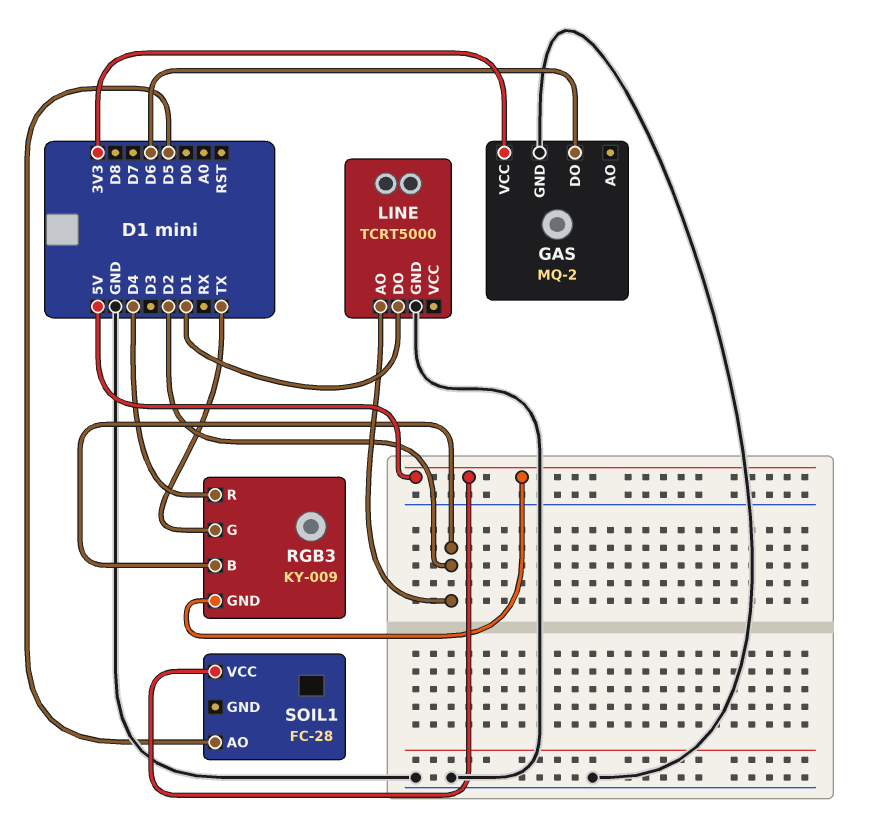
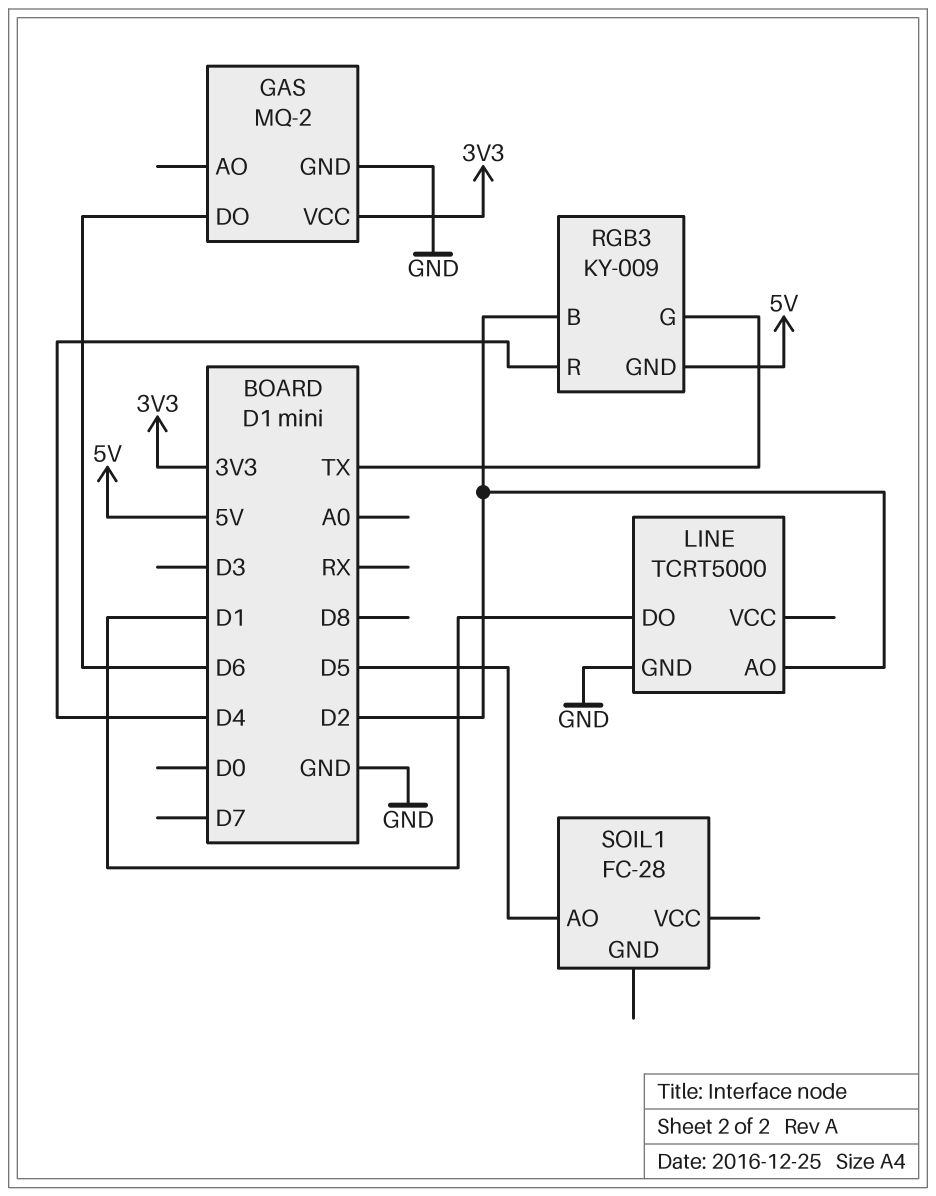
SOIL1 pin VCC: 5V -> none

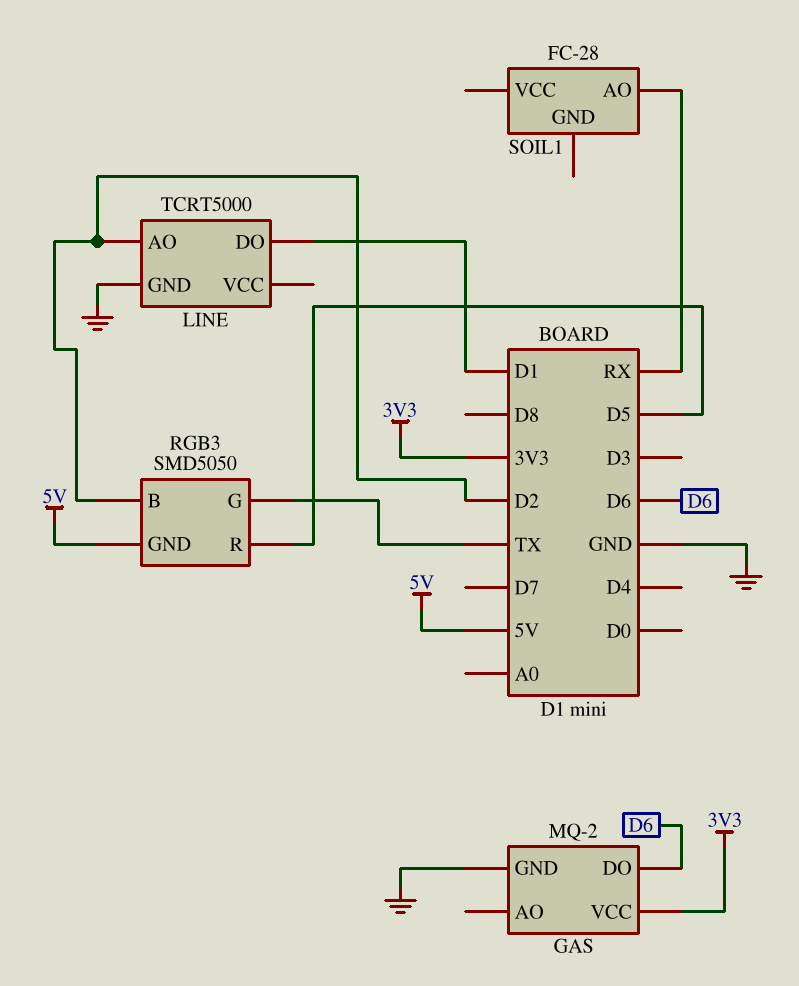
RGB3: KY-009 -> SMD5050
RGB3 pin R: D4 -> D5
SOIL1 pin AO: D5 -> RX

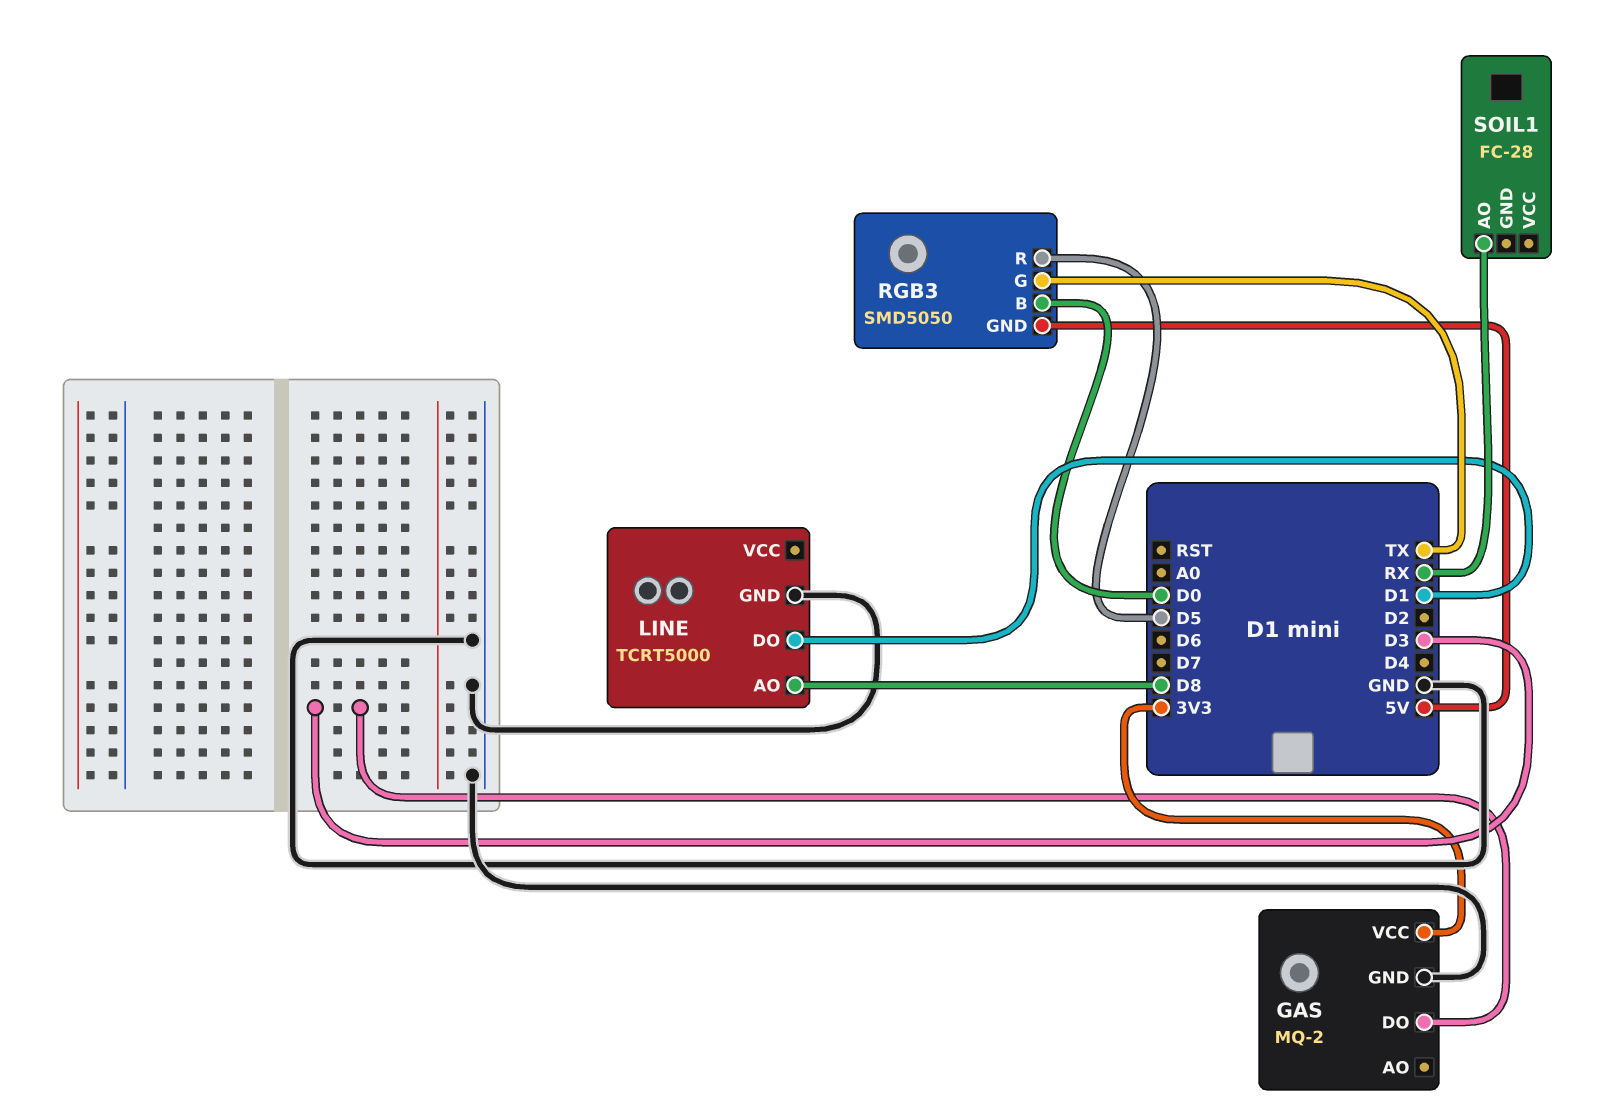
GAS pin DO: D6 -> D3
LINE pin AO: D2 -> D8
RGB3 pin B: D2 -> D0

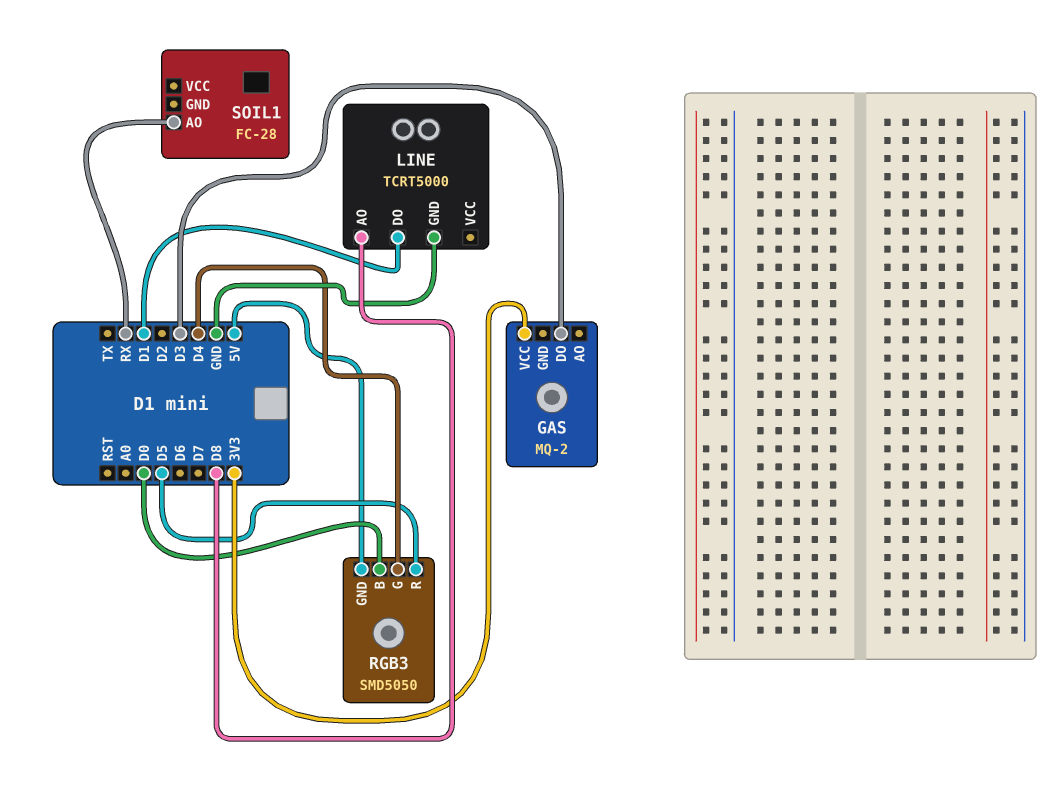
GAS pin GND: GND -> none
RGB3 pin G: TX -> D4

